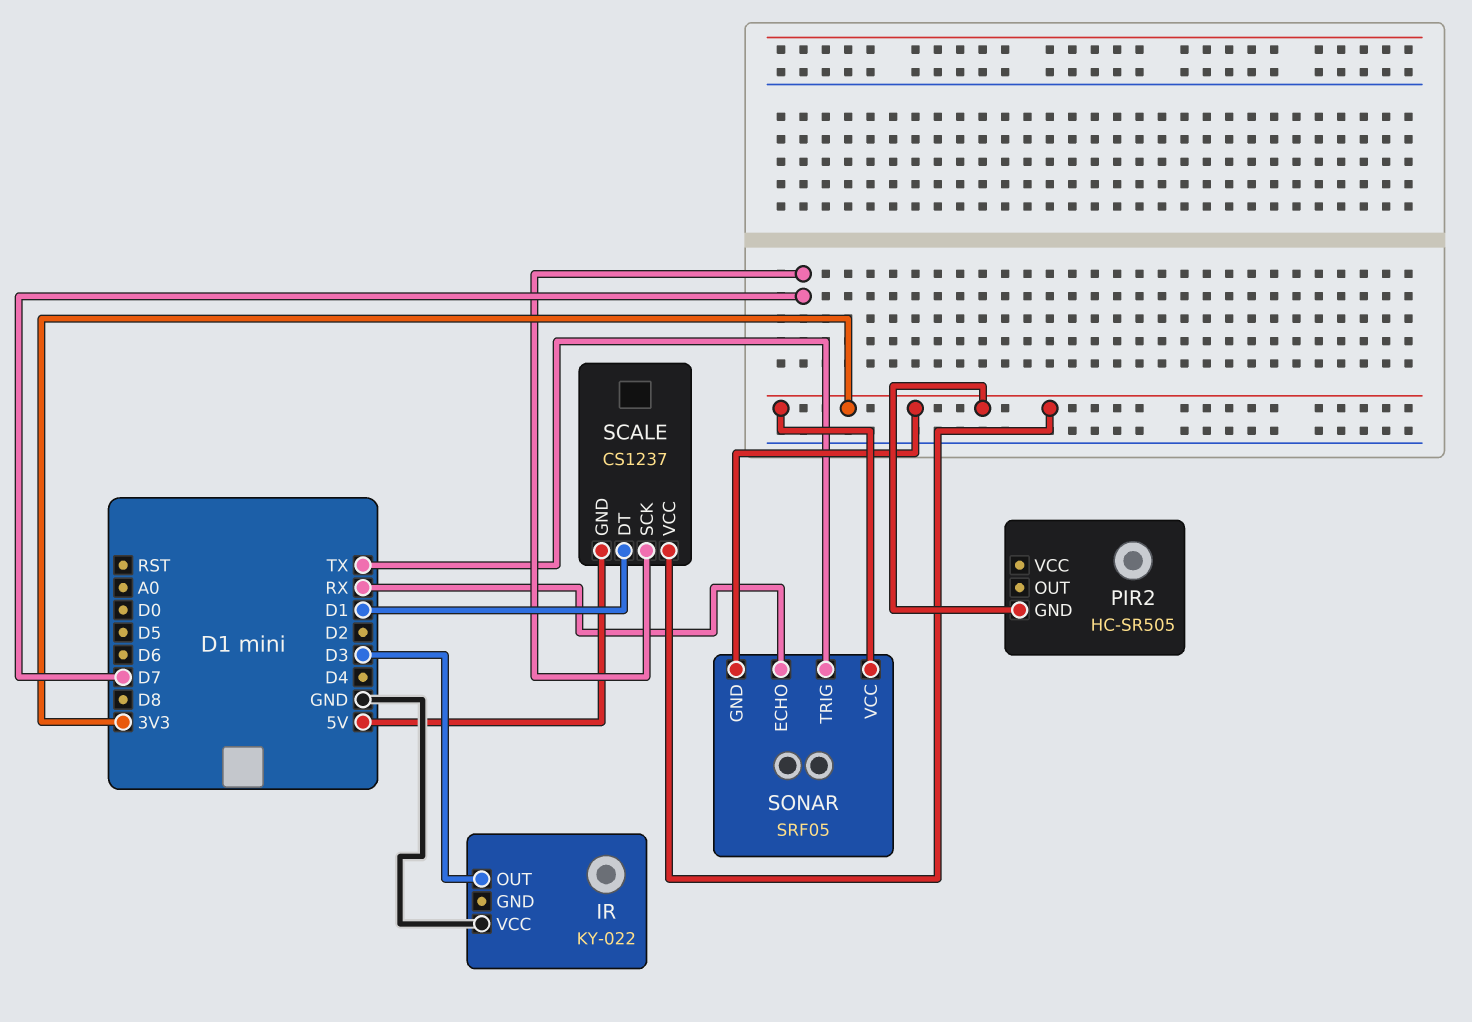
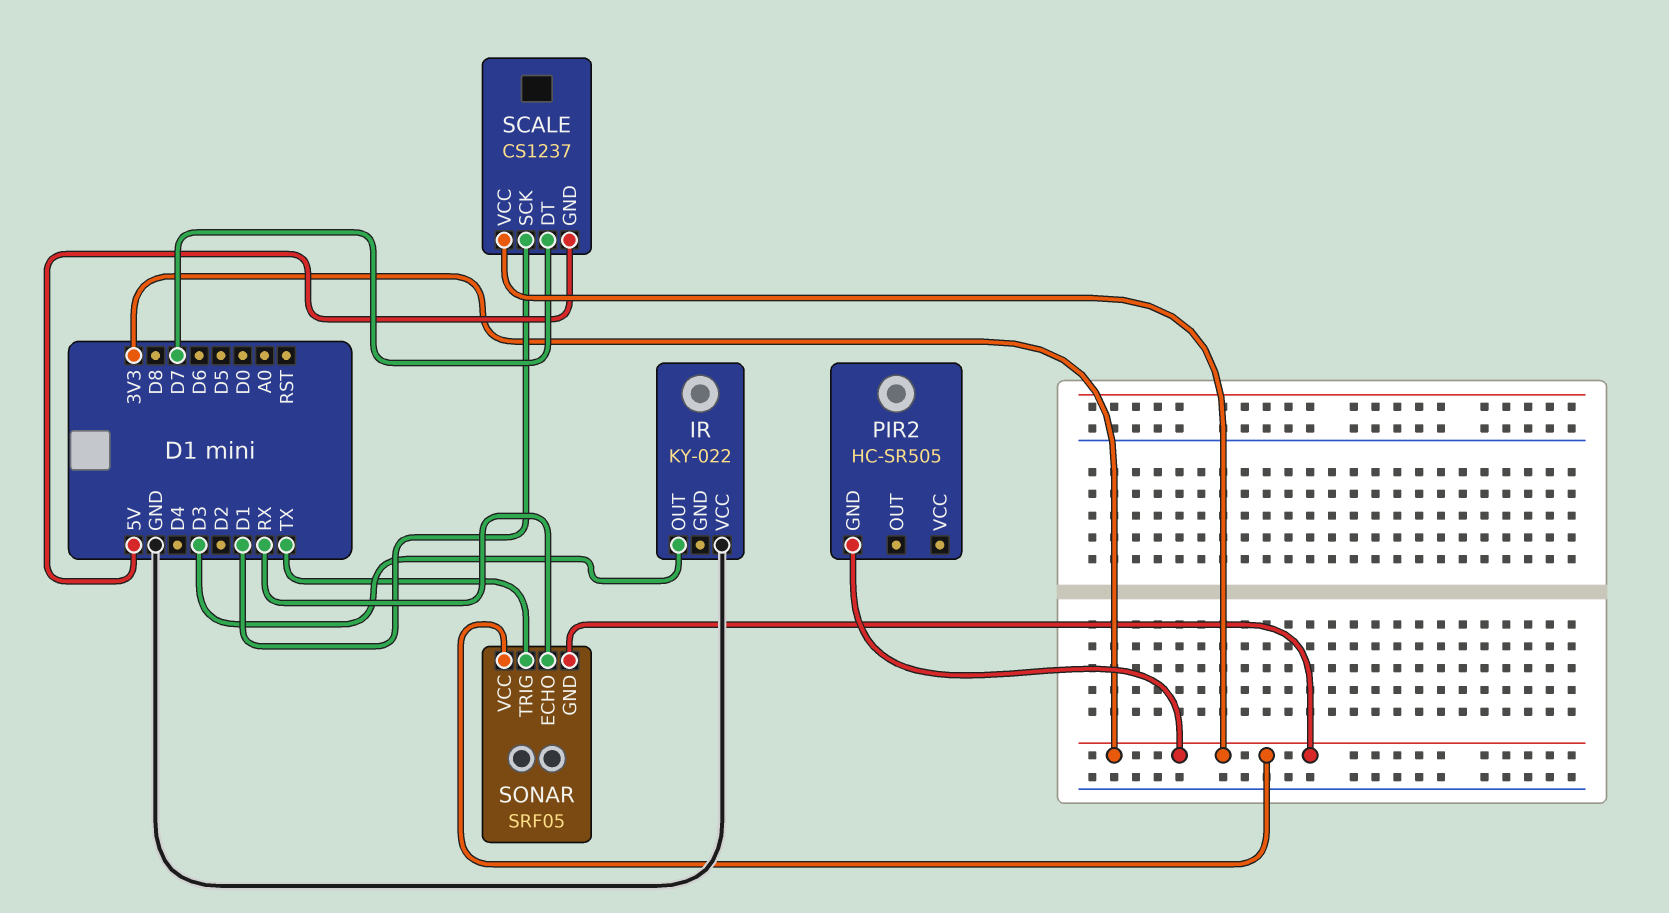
SCALE pin DT: D1 -> D7
SCALE pin SCK: D7 -> D1

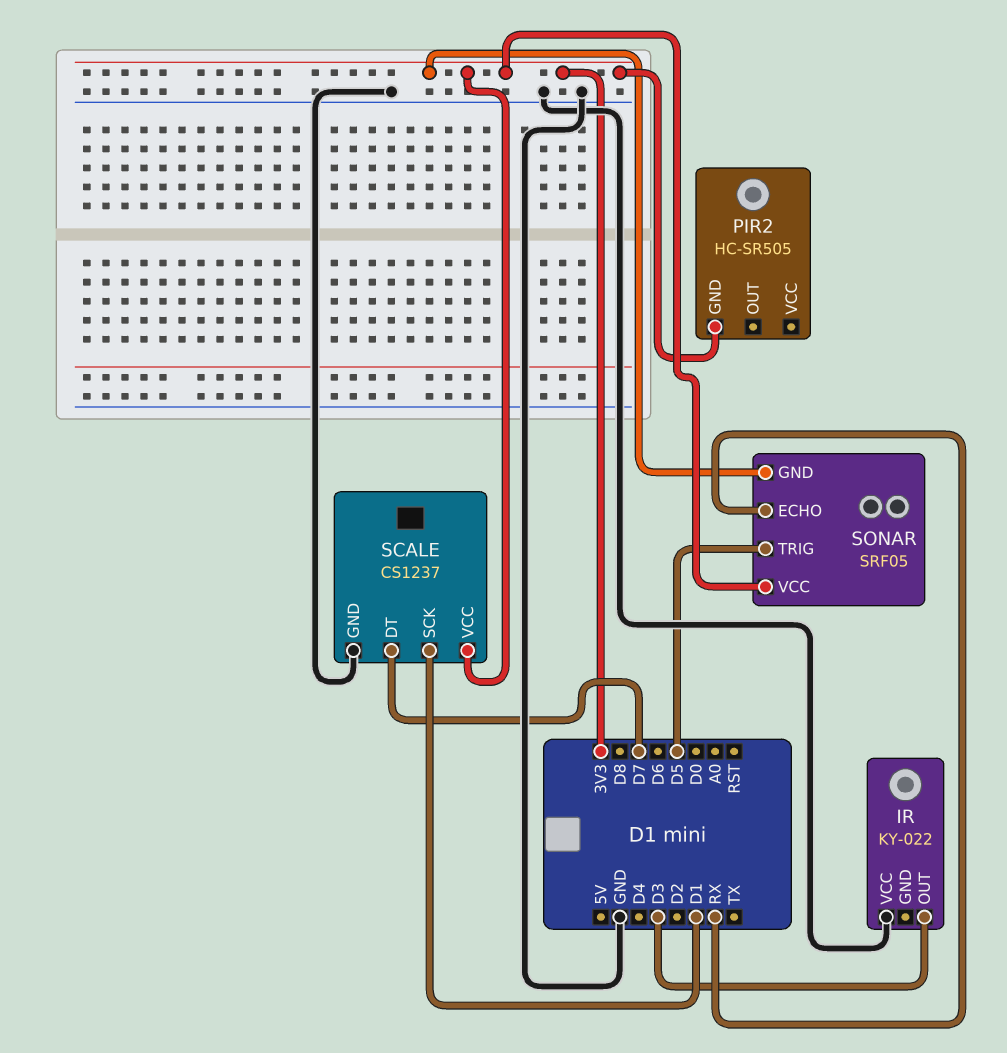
SCALE pin GND: 5V -> GND
SONAR pin TRIG: TX -> D5

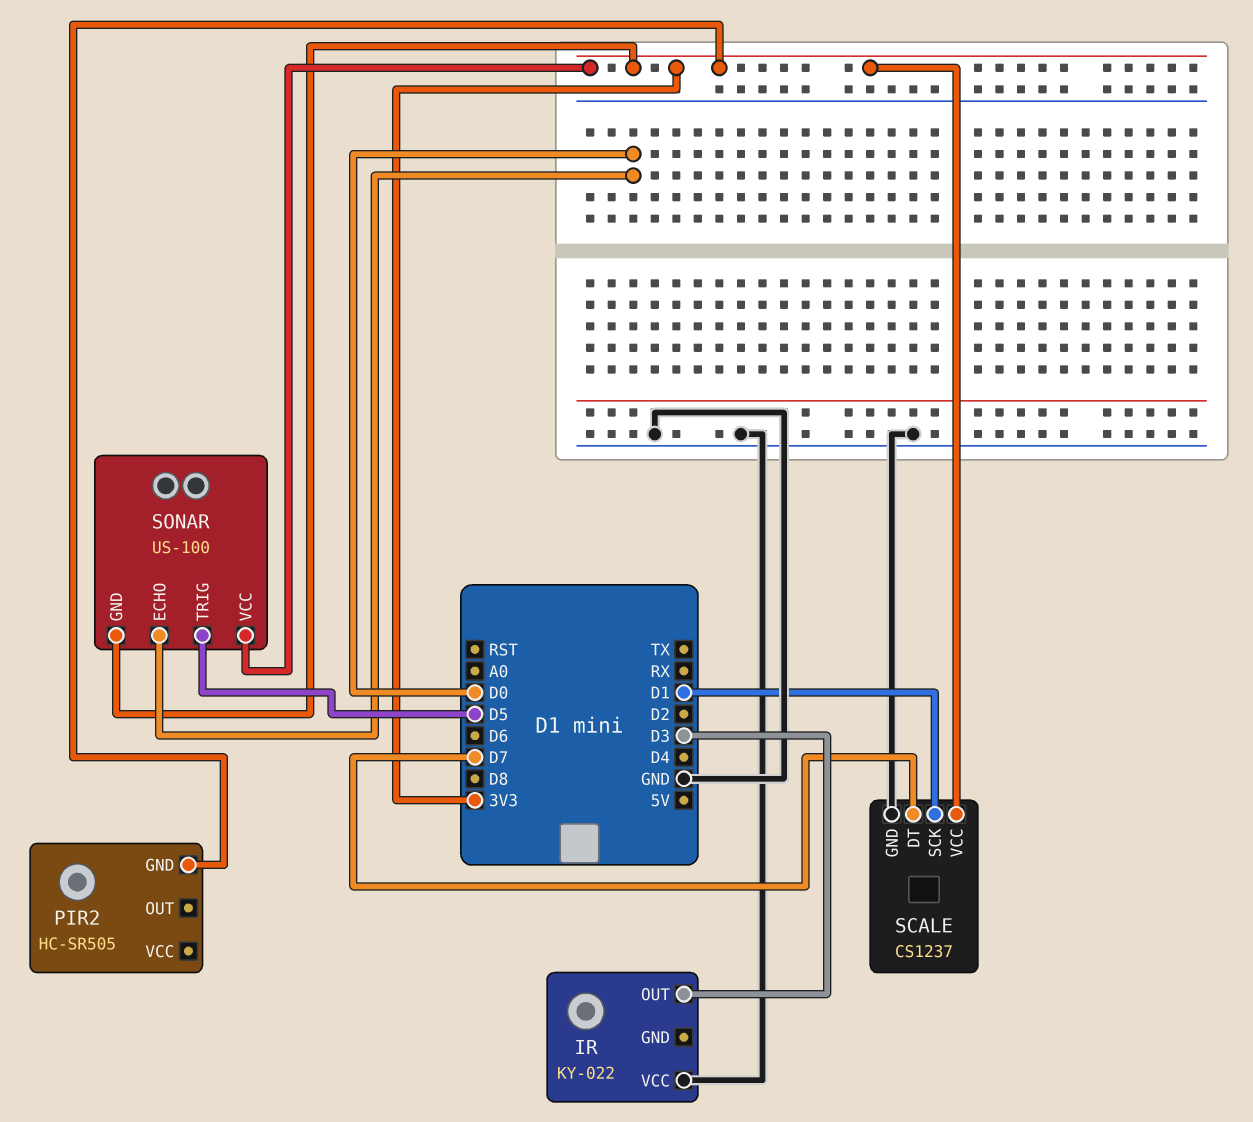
SONAR: SRF05 -> US-100
SONAR pin ECHO: RX -> D0

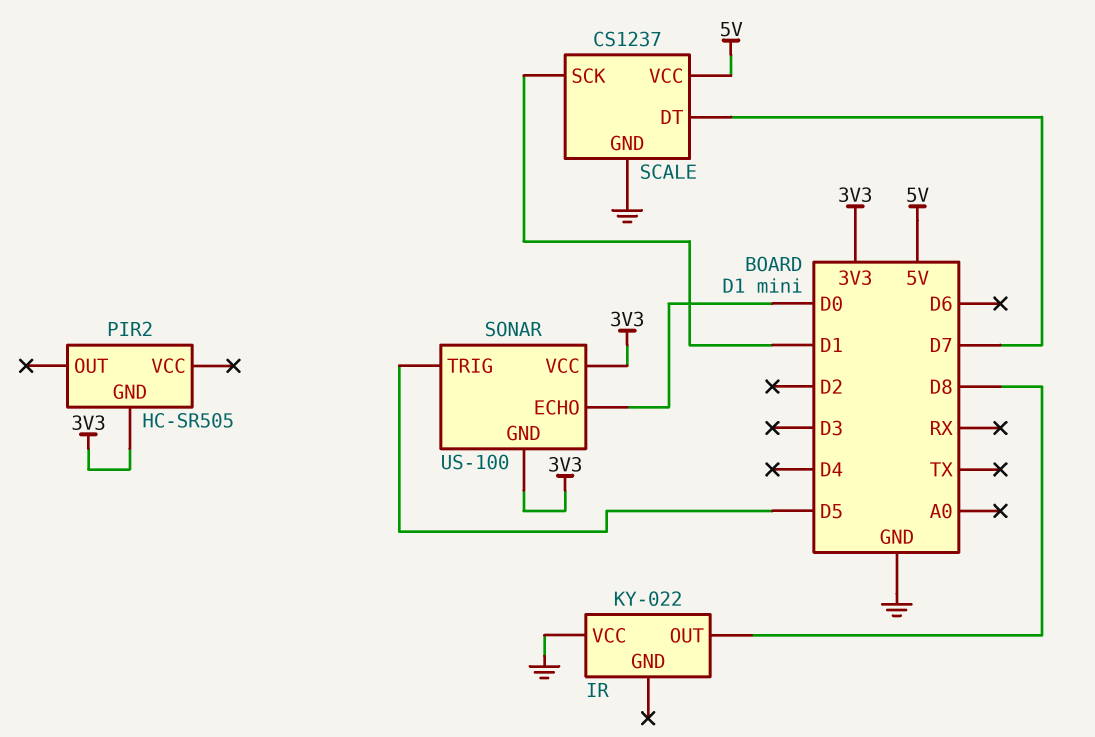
IR pin OUT: D3 -> D8
SCALE pin VCC: 3V3 -> 5V

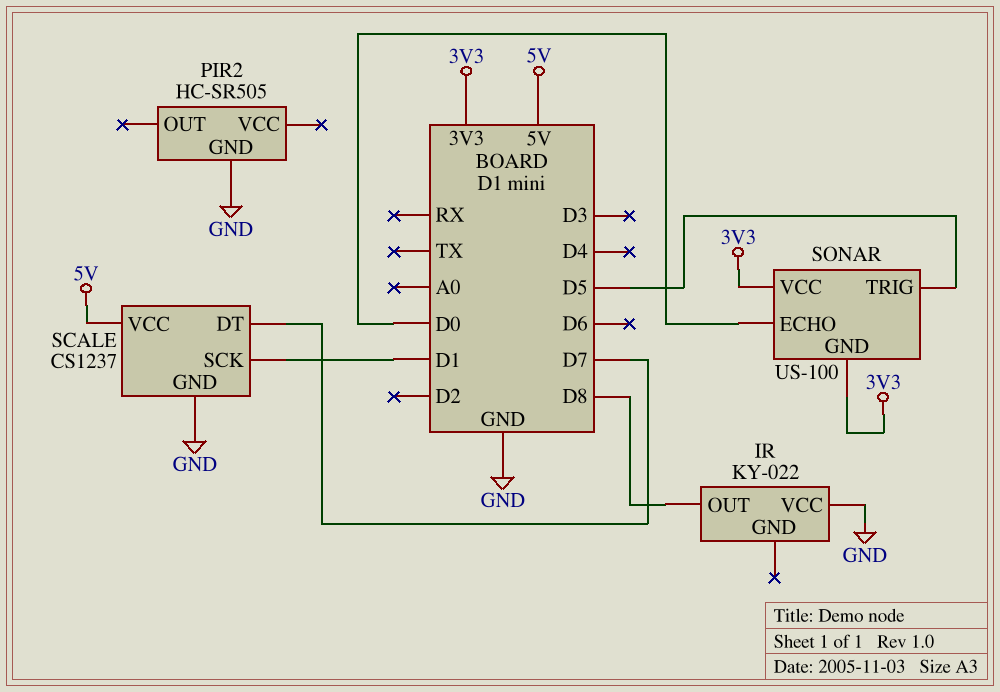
PIR2 pin GND: 3V3 -> GND

